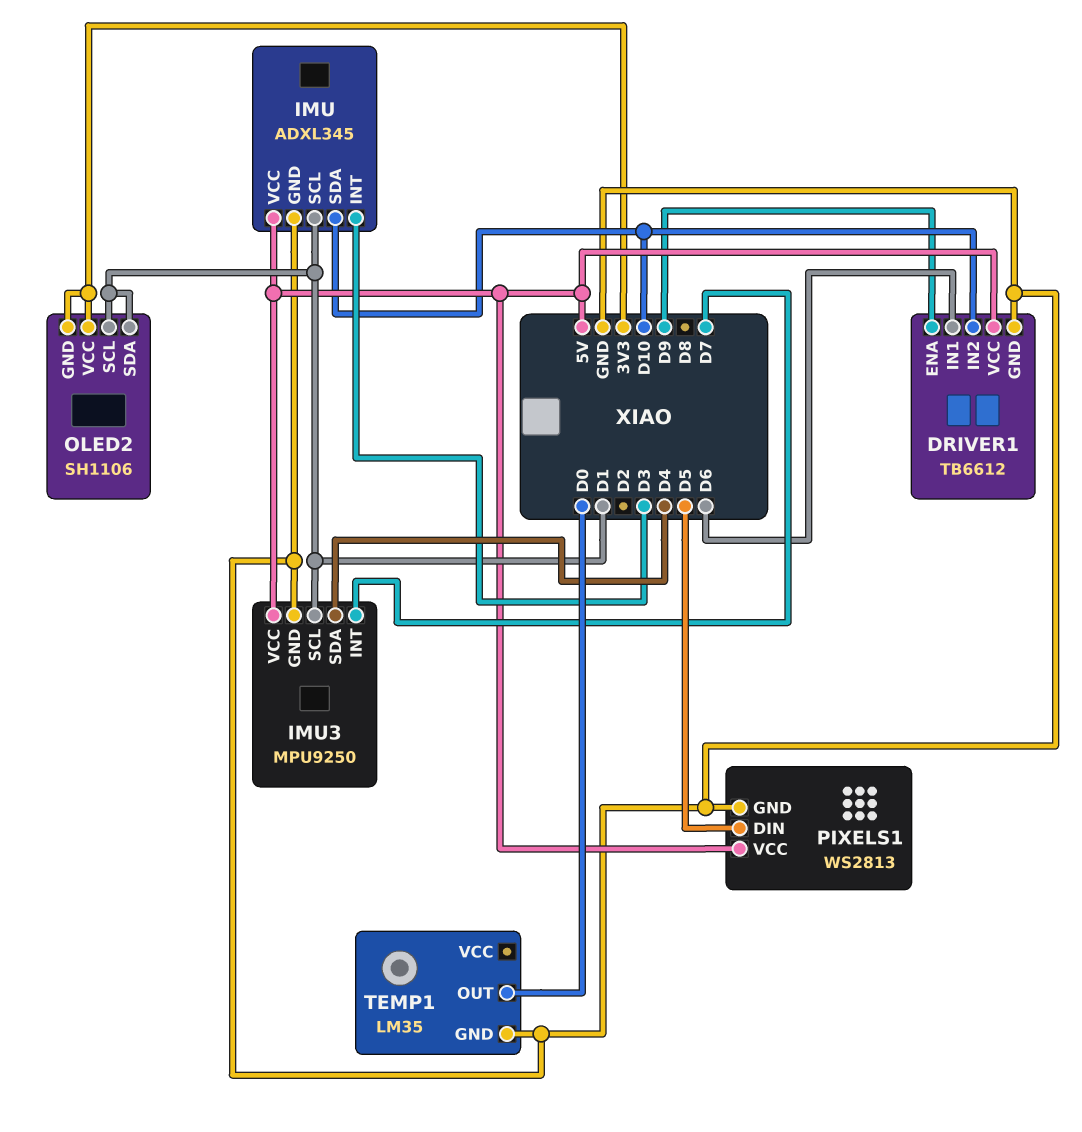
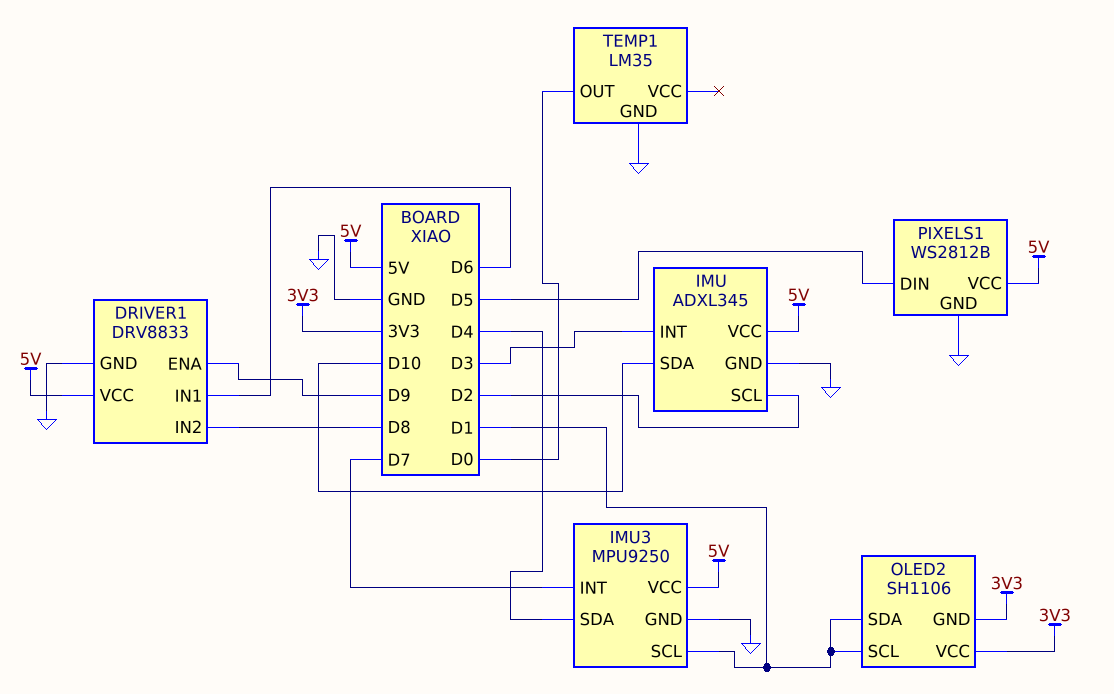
DRIVER1: TB6612 -> DRV8833
DRIVER1 pin IN2: D10 -> D8
IMU pin SCL: D1 -> D2
PIXELS1: WS2813 -> WS2812B

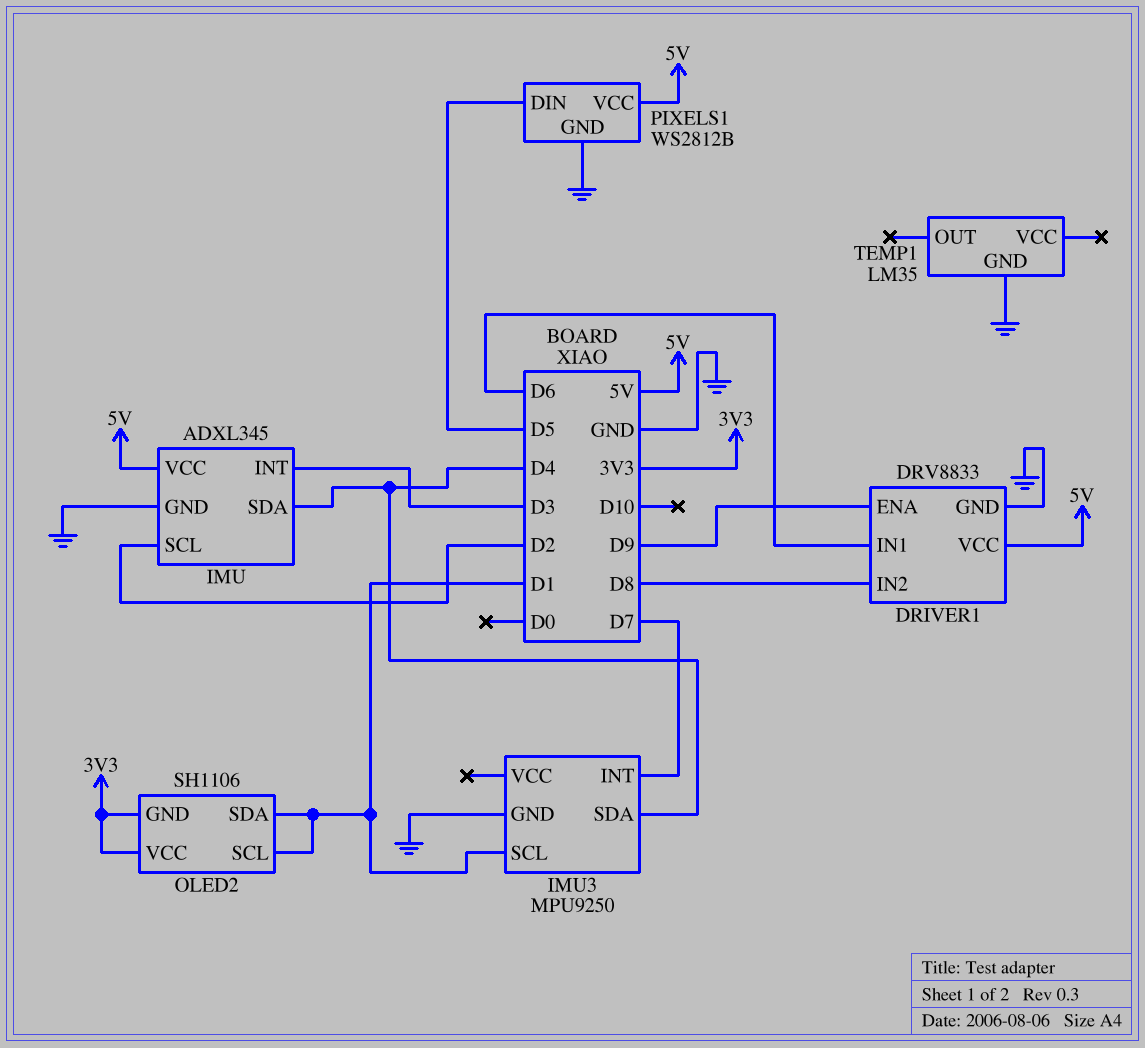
IMU pin SDA: D10 -> D4
IMU3 pin VCC: 5V -> none
TEMP1 pin OUT: D0 -> none

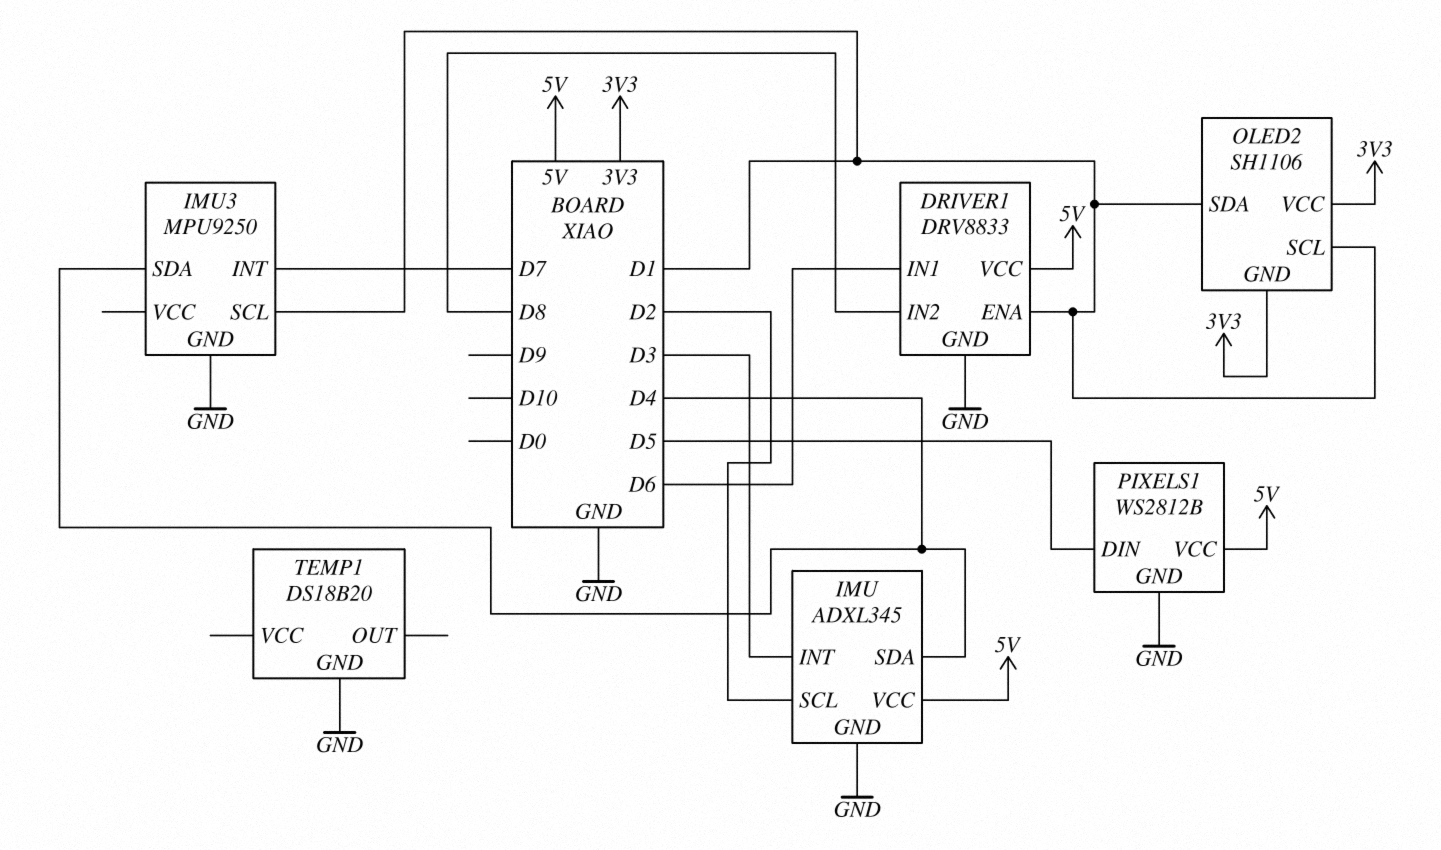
DRIVER1 pin ENA: D9 -> D1
TEMP1: LM35 -> DS18B20

